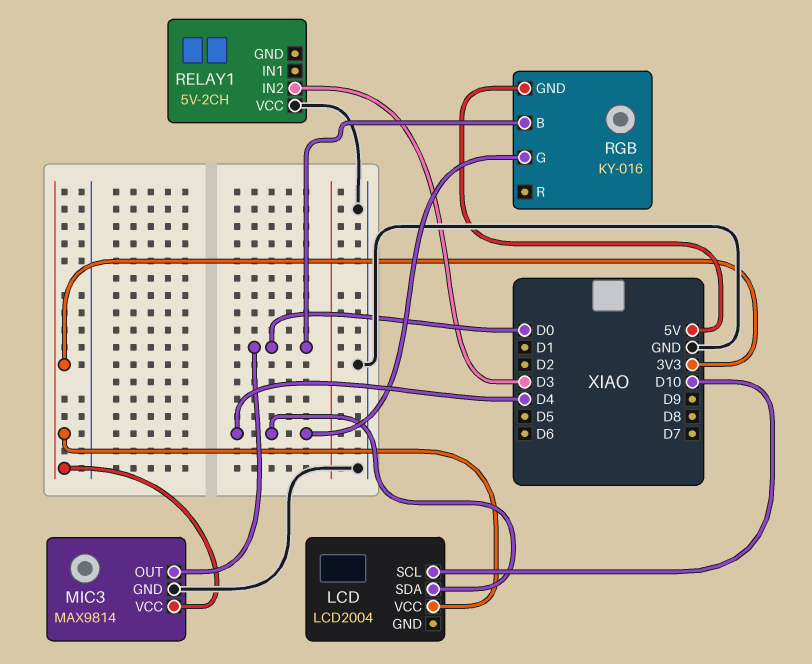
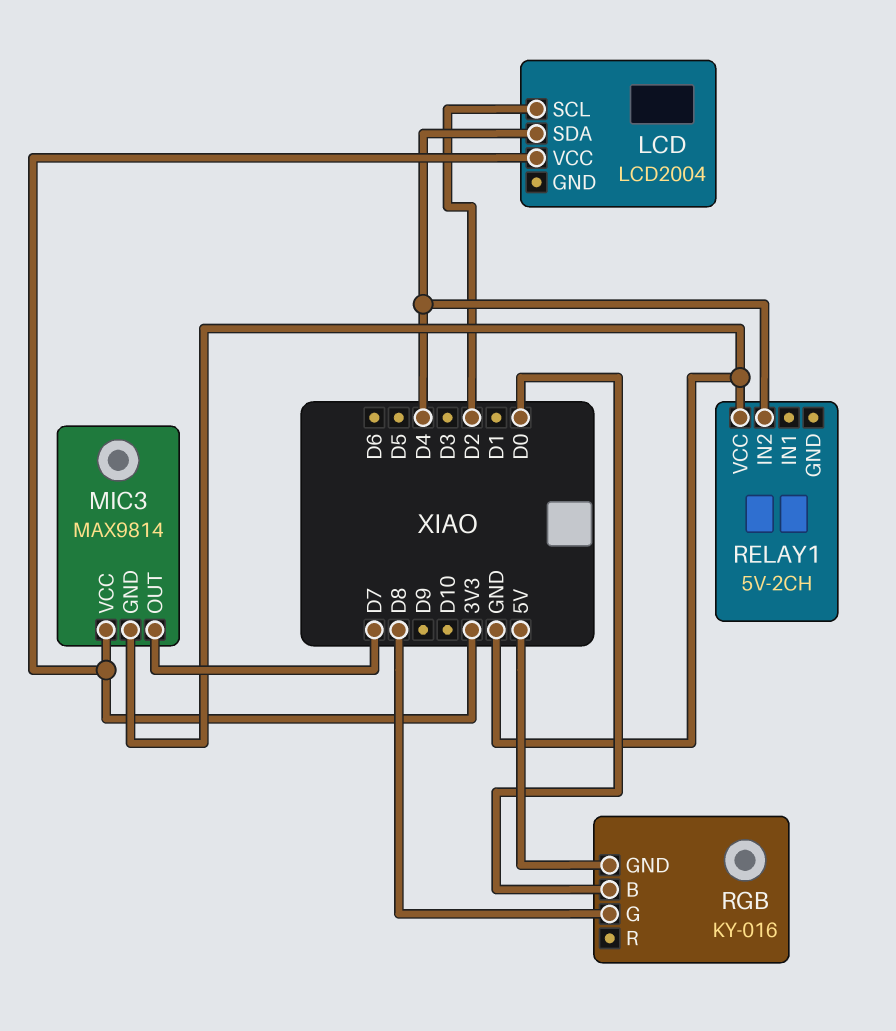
LCD pin SCL: D10 -> D2
MIC3 pin OUT: D0 -> D7
RELAY1 pin IN2: D3 -> D4
RGB pin G: D4 -> D8

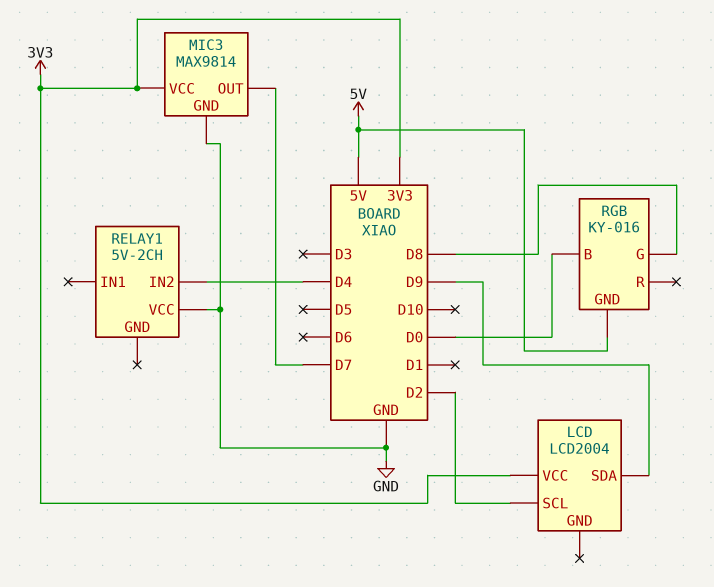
LCD pin SDA: D4 -> D9

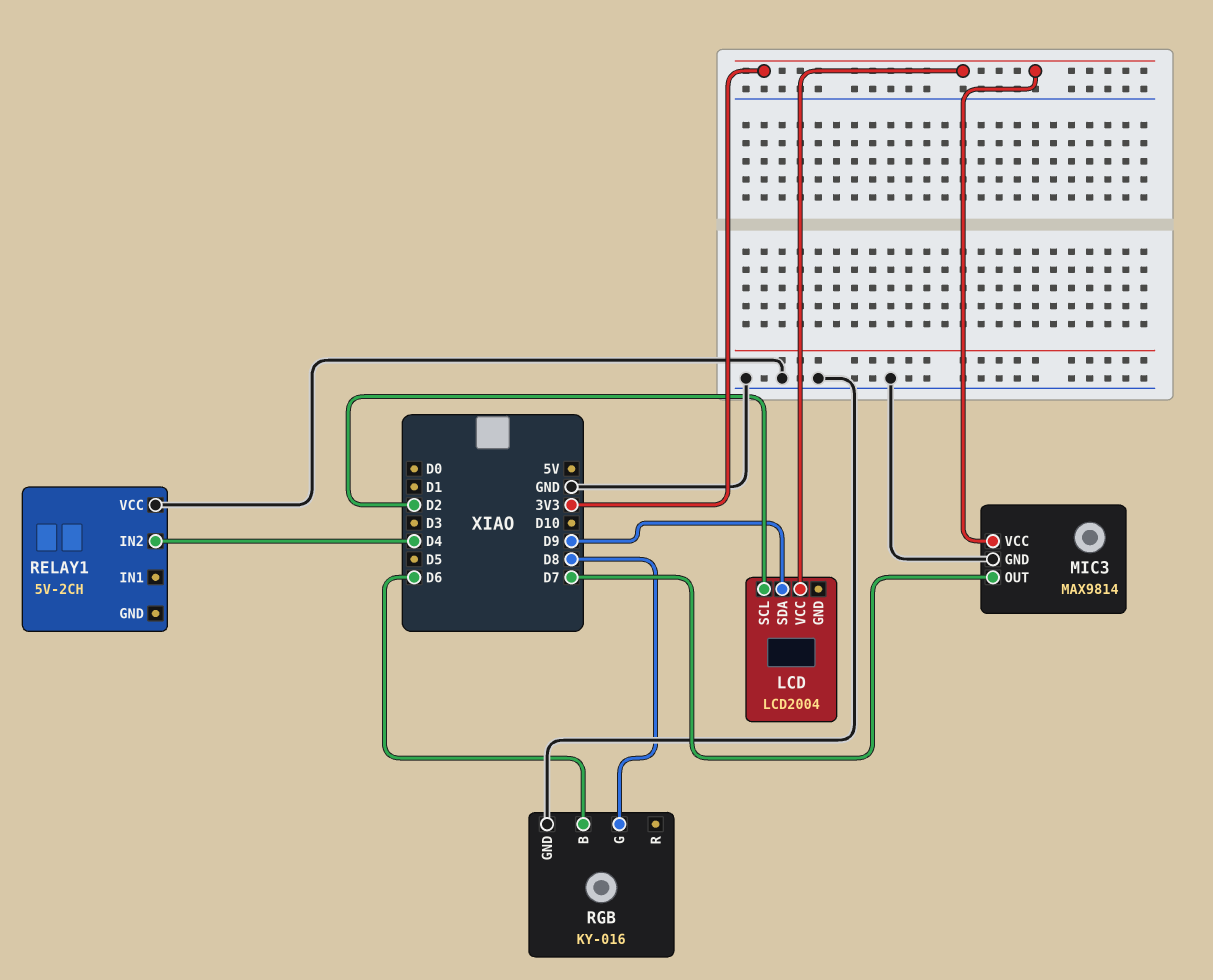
RGB pin B: D0 -> D6
RGB pin GND: 5V -> GND

